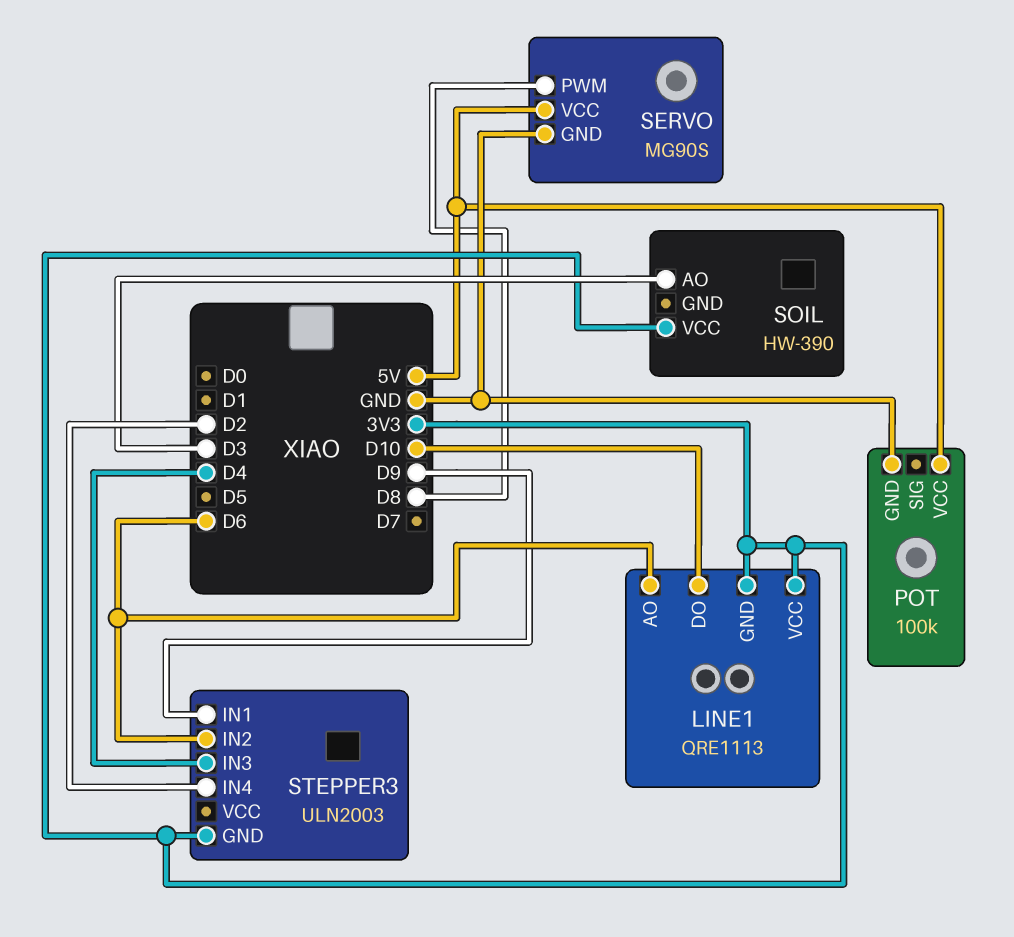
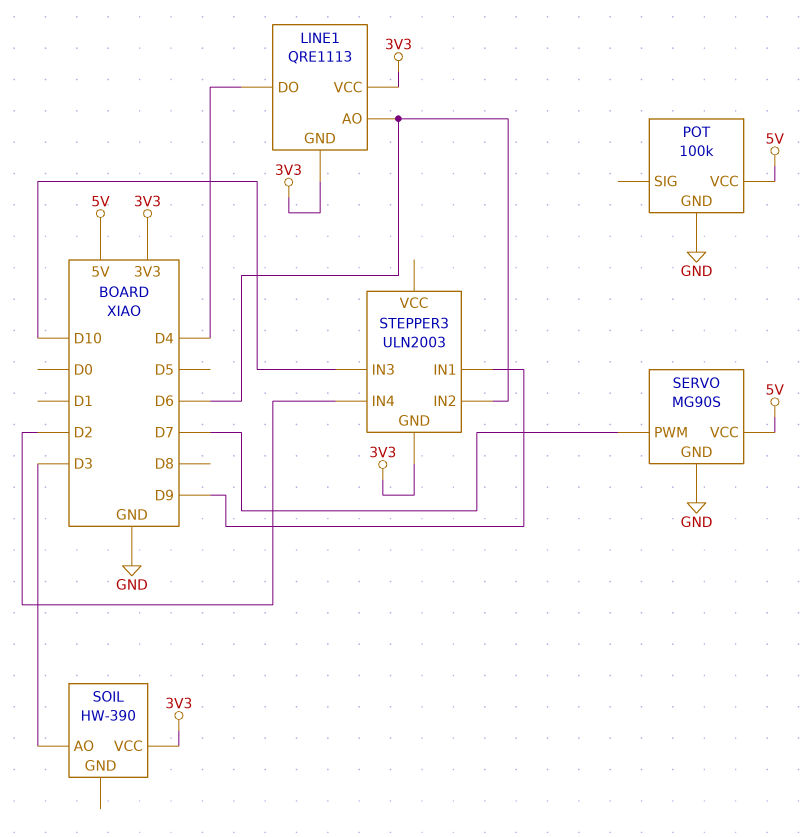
LINE1 pin DO: D10 -> D4
SERVO pin PWM: D8 -> D7
STEPPER3 pin IN3: D4 -> D10

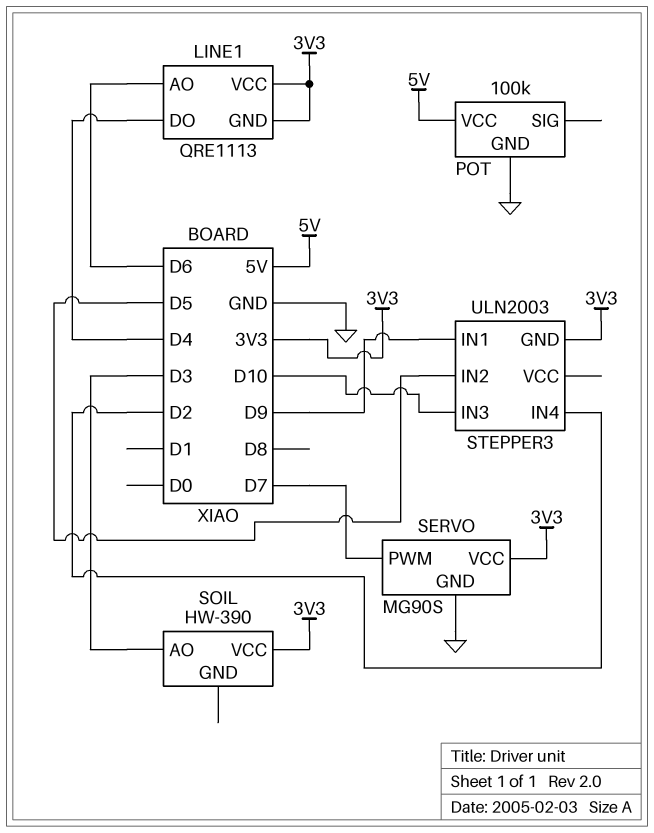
SERVO pin VCC: 5V -> 3V3
STEPPER3 pin IN2: D6 -> D5

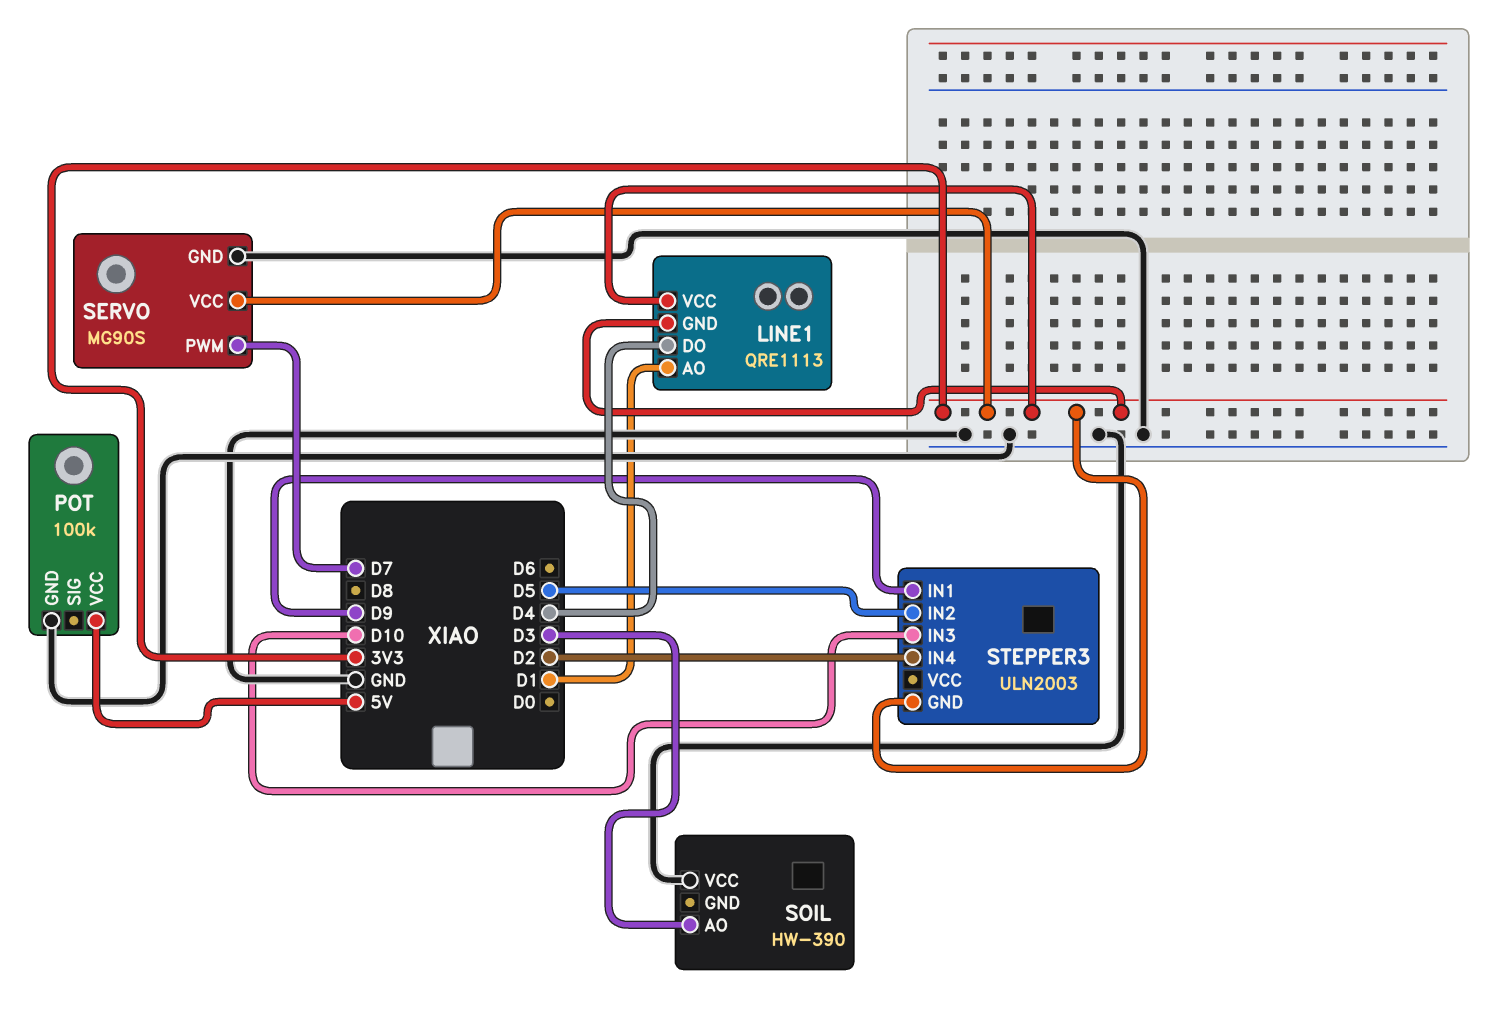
LINE1 pin AO: D6 -> D1
SOIL pin VCC: 3V3 -> GND

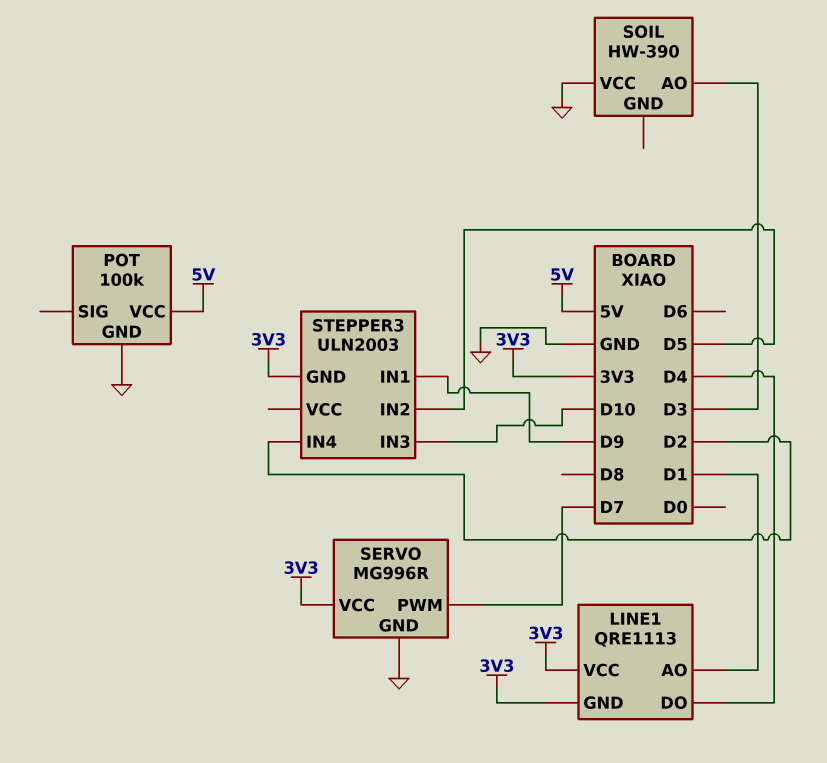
SERVO: MG90S -> MG996R

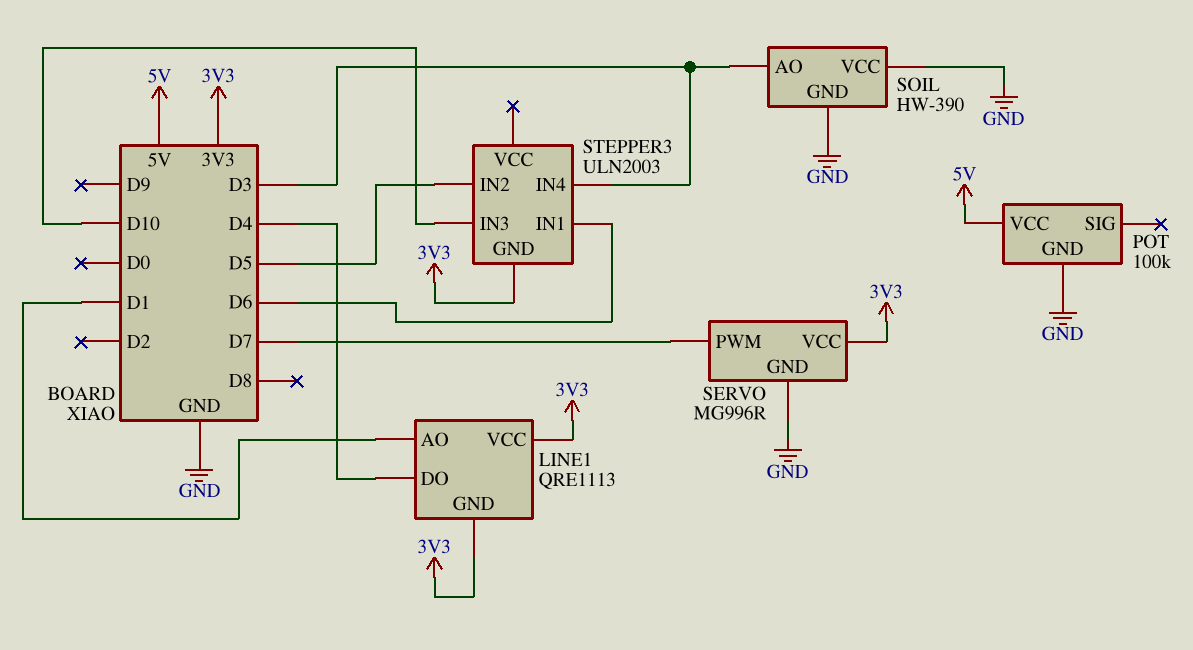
SOIL pin GND: none -> GND
STEPPER3 pin IN1: D9 -> D6
STEPPER3 pin IN4: D2 -> D3

